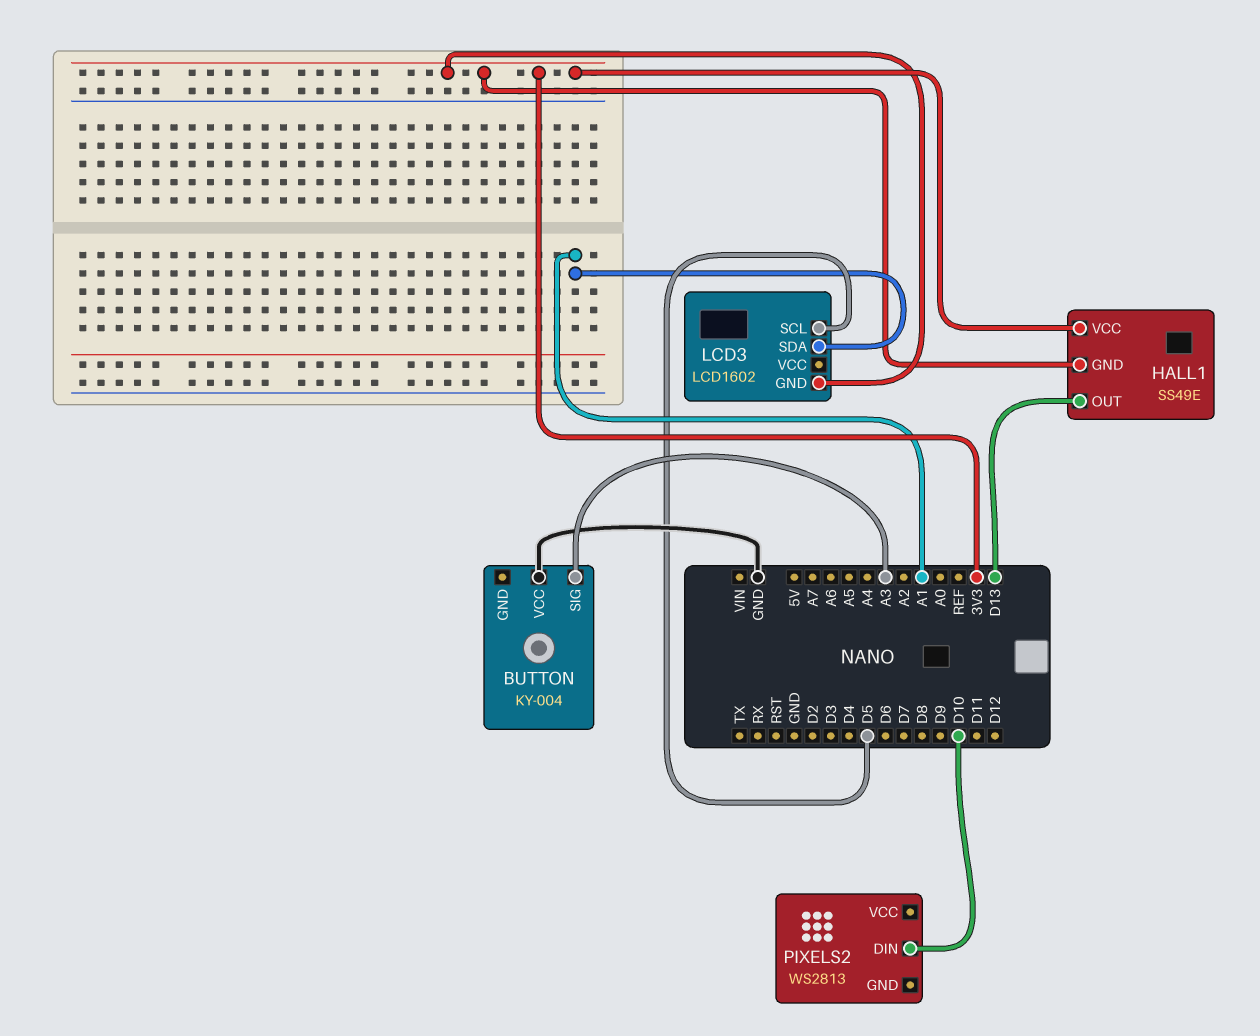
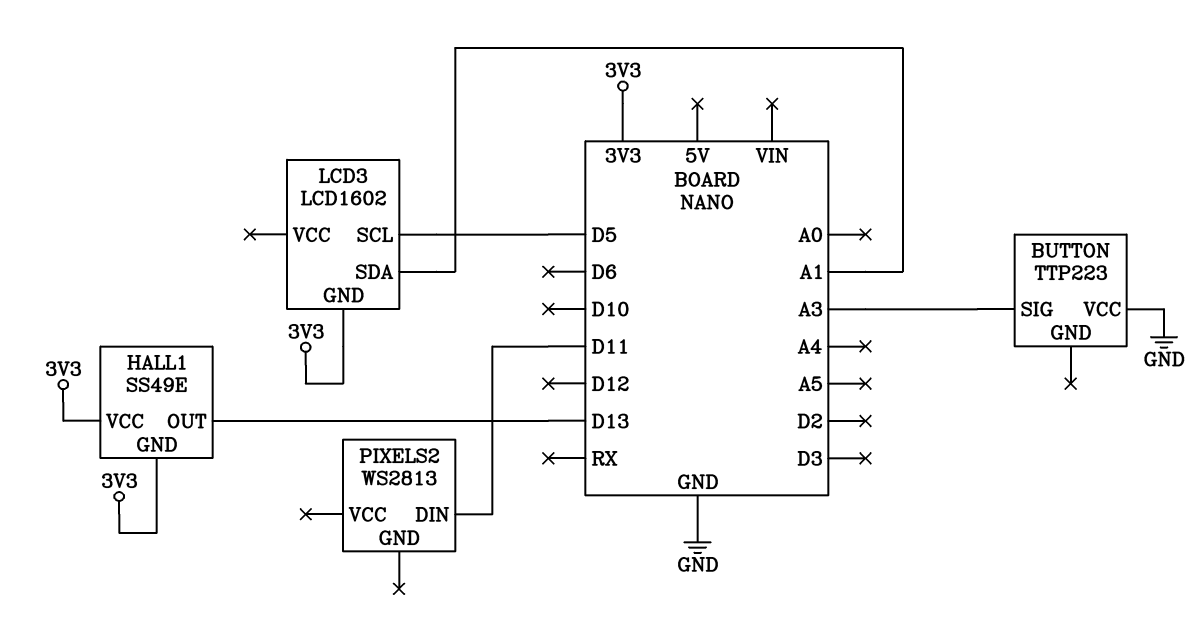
BUTTON: KY-004 -> TTP223
PIXELS2 pin DIN: D10 -> D11

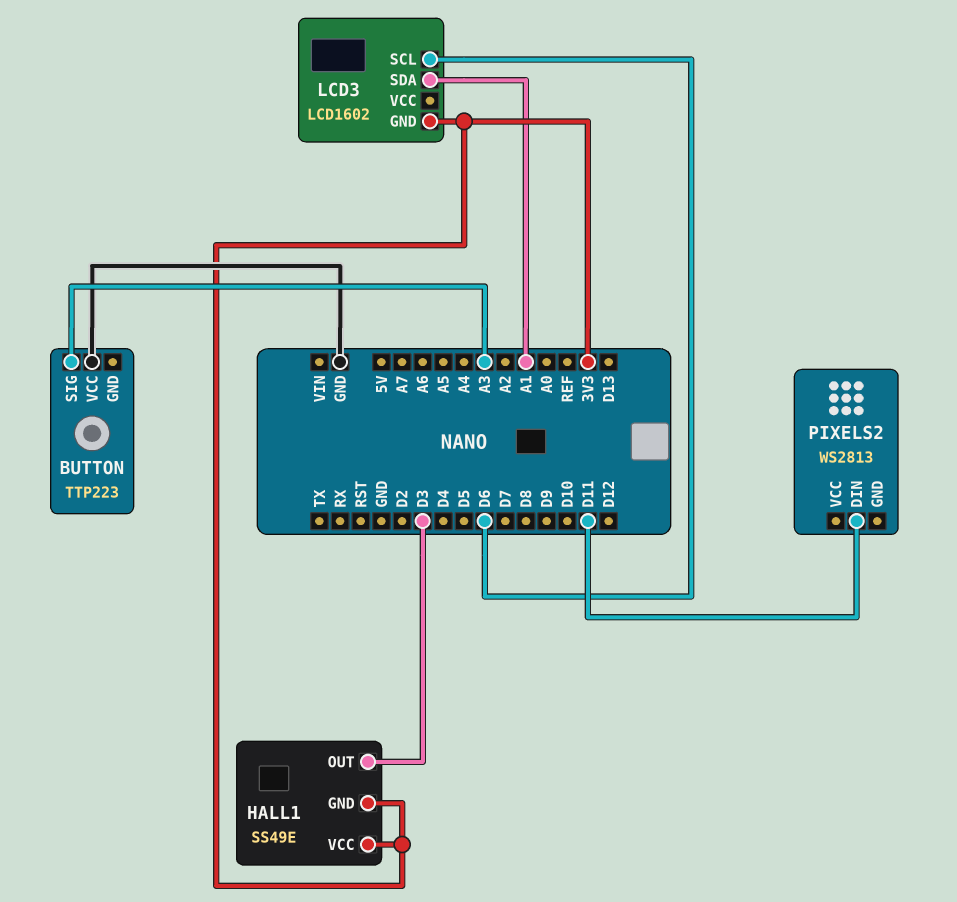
HALL1 pin OUT: D13 -> D3
LCD3 pin SCL: D5 -> D6

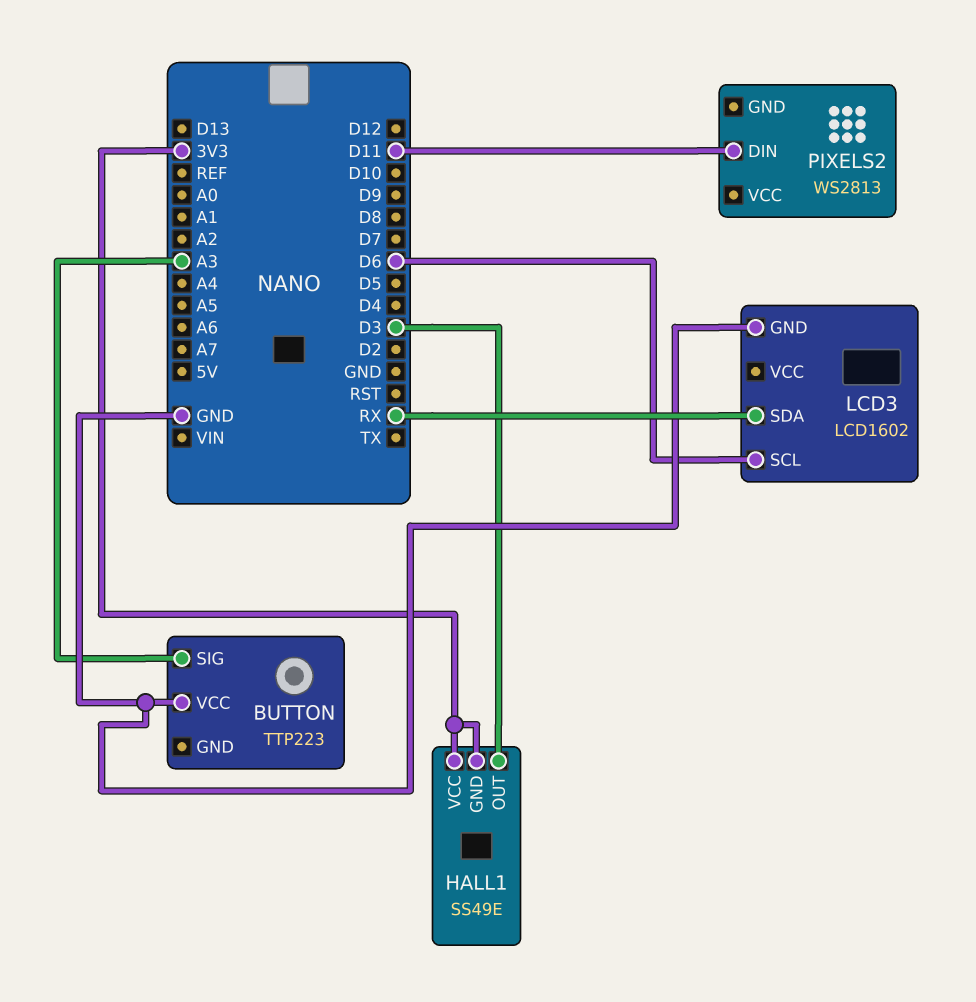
LCD3 pin GND: 3V3 -> GND
LCD3 pin SDA: A1 -> RX

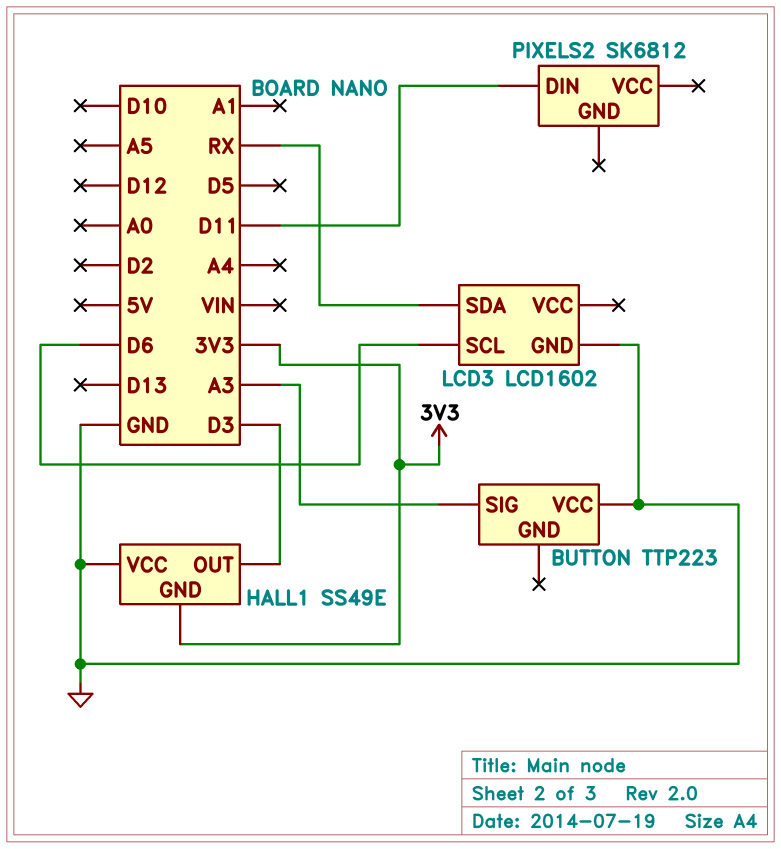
HALL1 pin VCC: 3V3 -> GND
PIXELS2: WS2813 -> SK6812

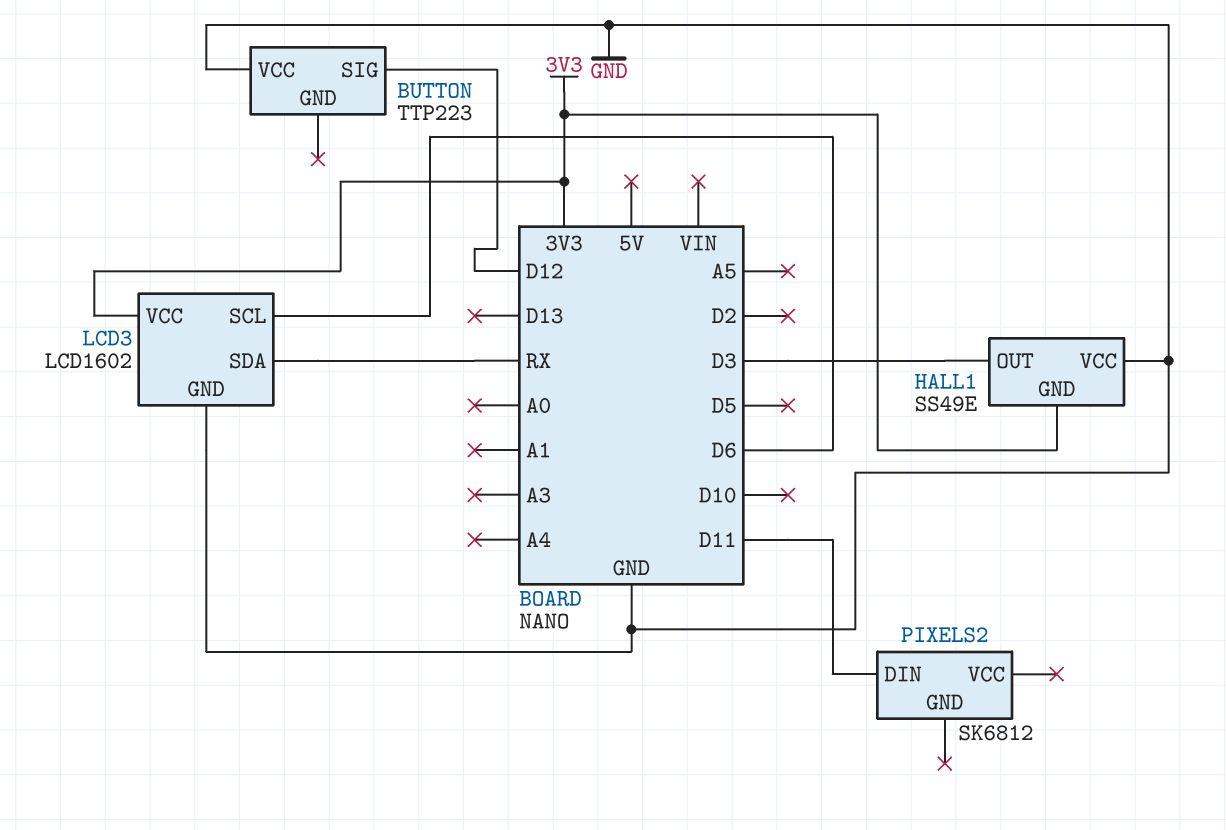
BUTTON pin SIG: A3 -> D12
LCD3 pin VCC: none -> 3V3

